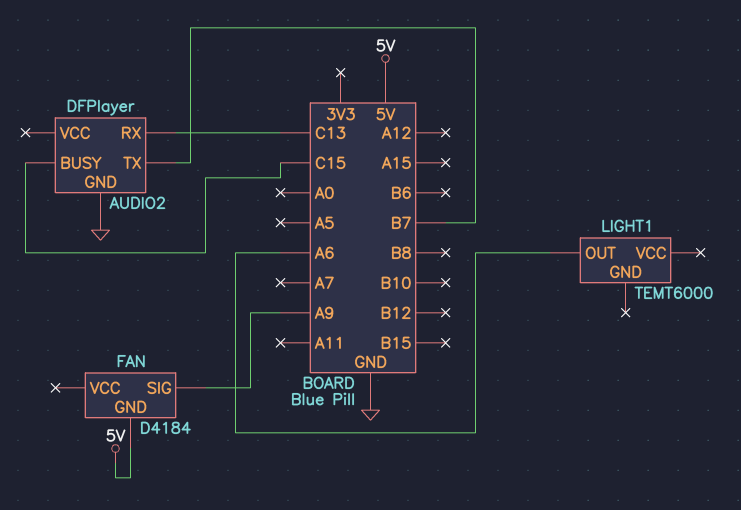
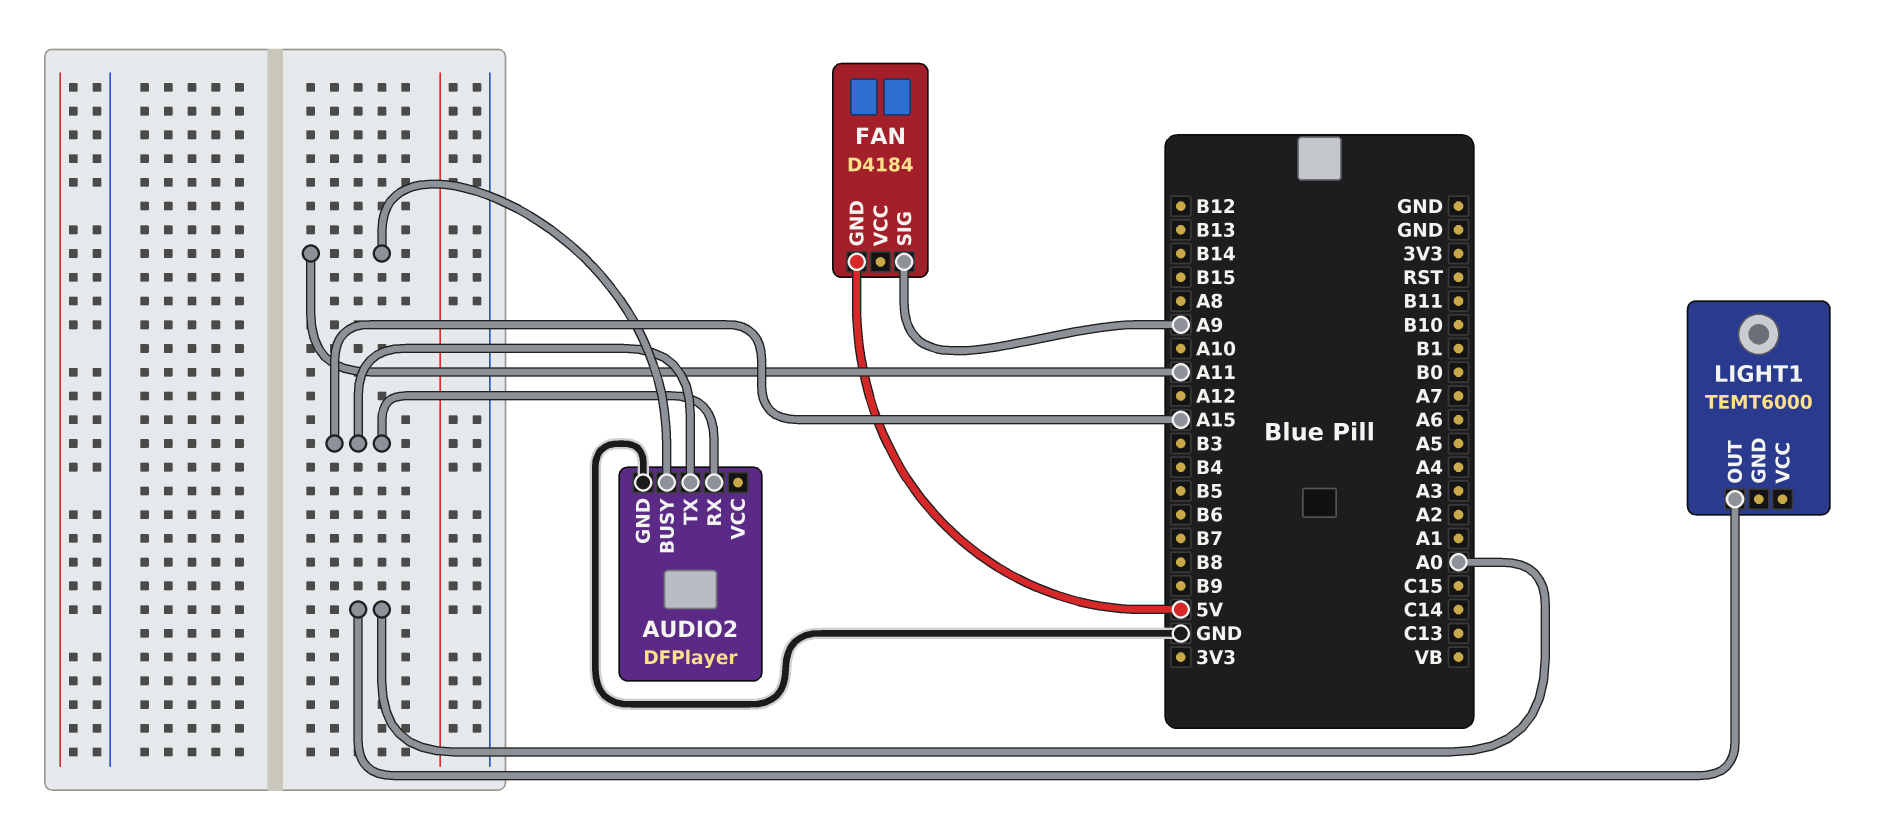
AUDIO2 pin BUSY: C15 -> A11
AUDIO2 pin RX: C13 -> A15
AUDIO2 pin TX: B7 -> A15
LIGHT1 pin OUT: A6 -> A0

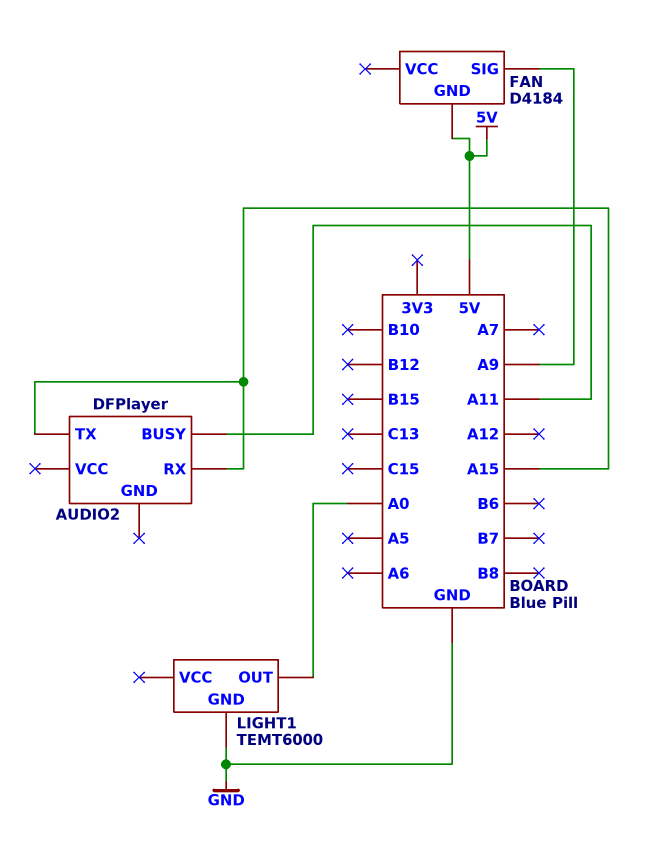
AUDIO2 pin GND: GND -> none
LIGHT1 pin GND: none -> GND

